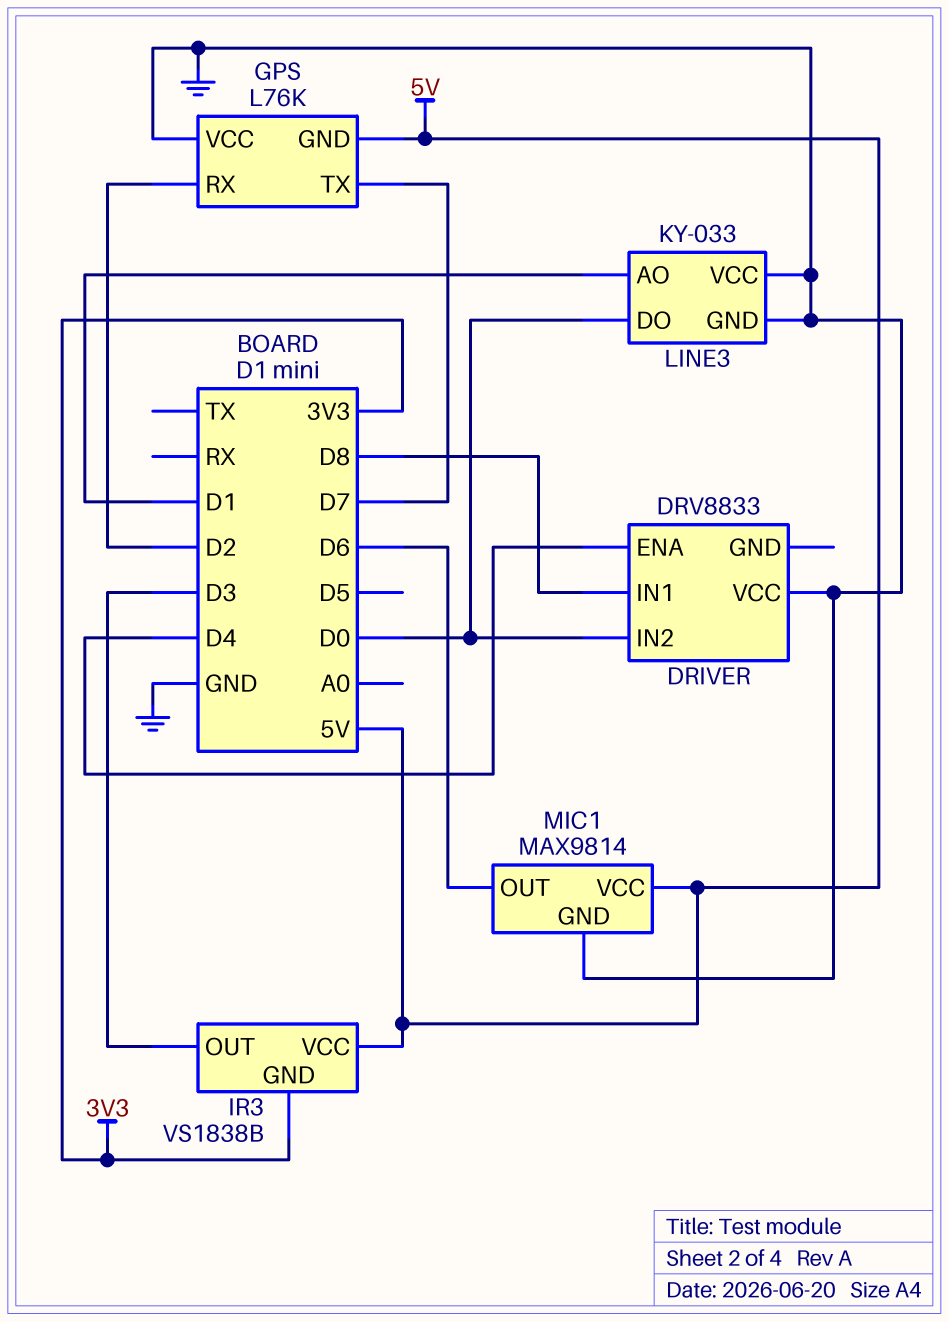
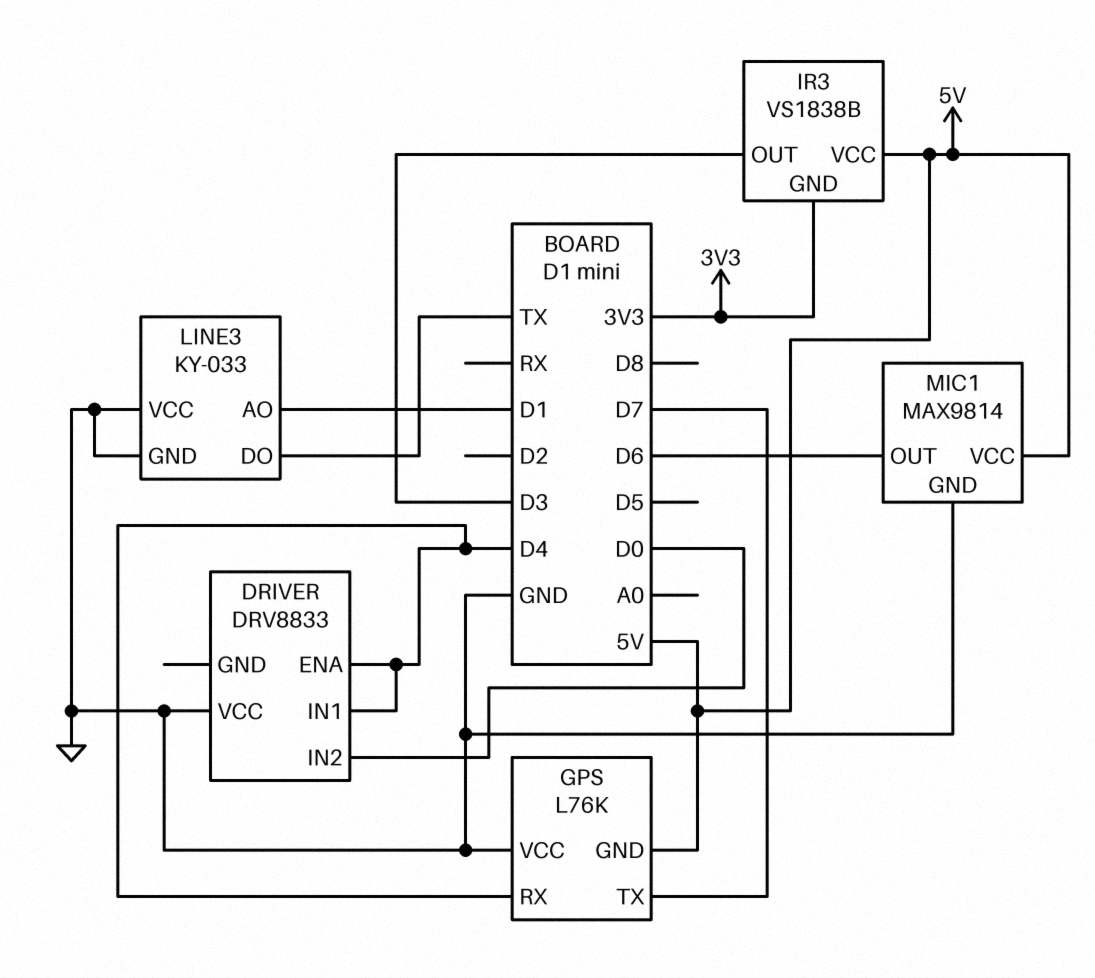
DRIVER pin IN1: D8 -> D4
GPS pin RX: D2 -> D4
LINE3 pin DO: D0 -> TX

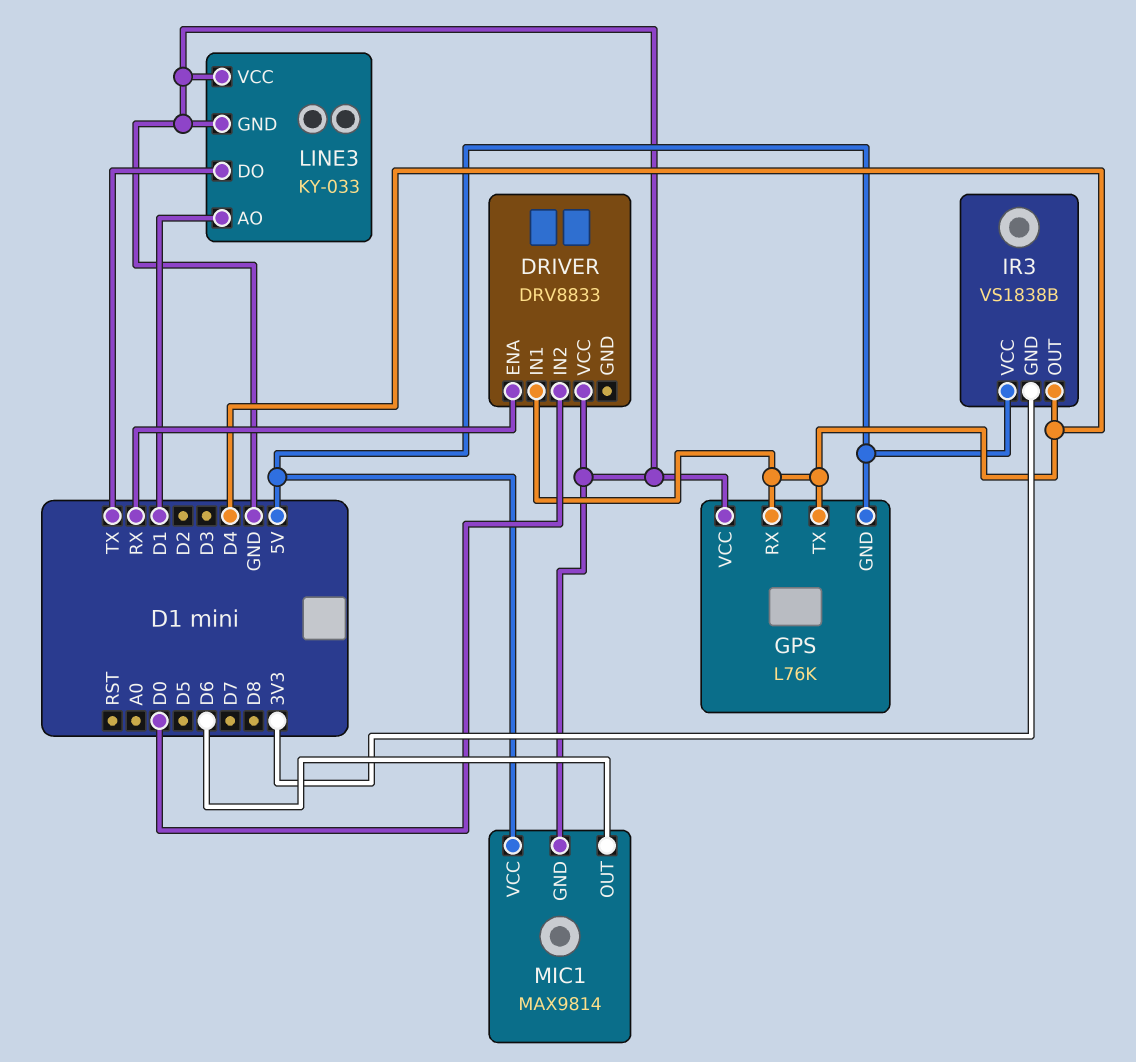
DRIVER pin ENA: D4 -> RX
GPS pin TX: D7 -> D4
IR3 pin OUT: D3 -> D4

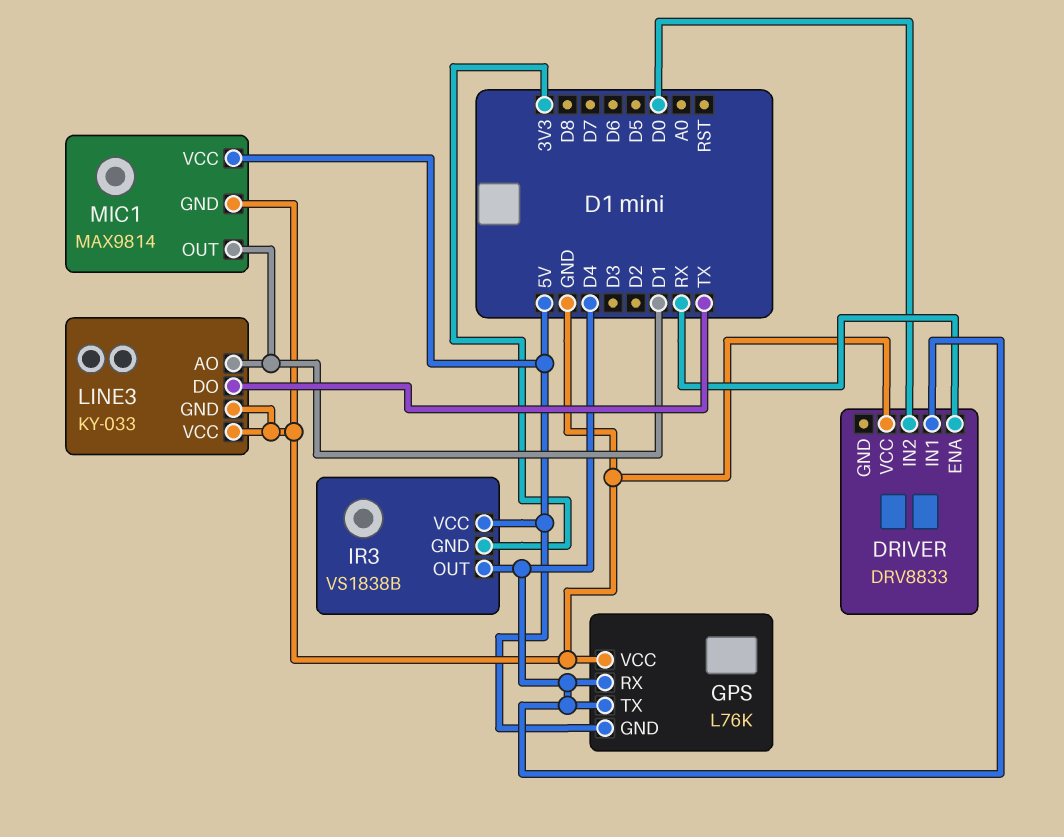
MIC1 pin OUT: D6 -> D1

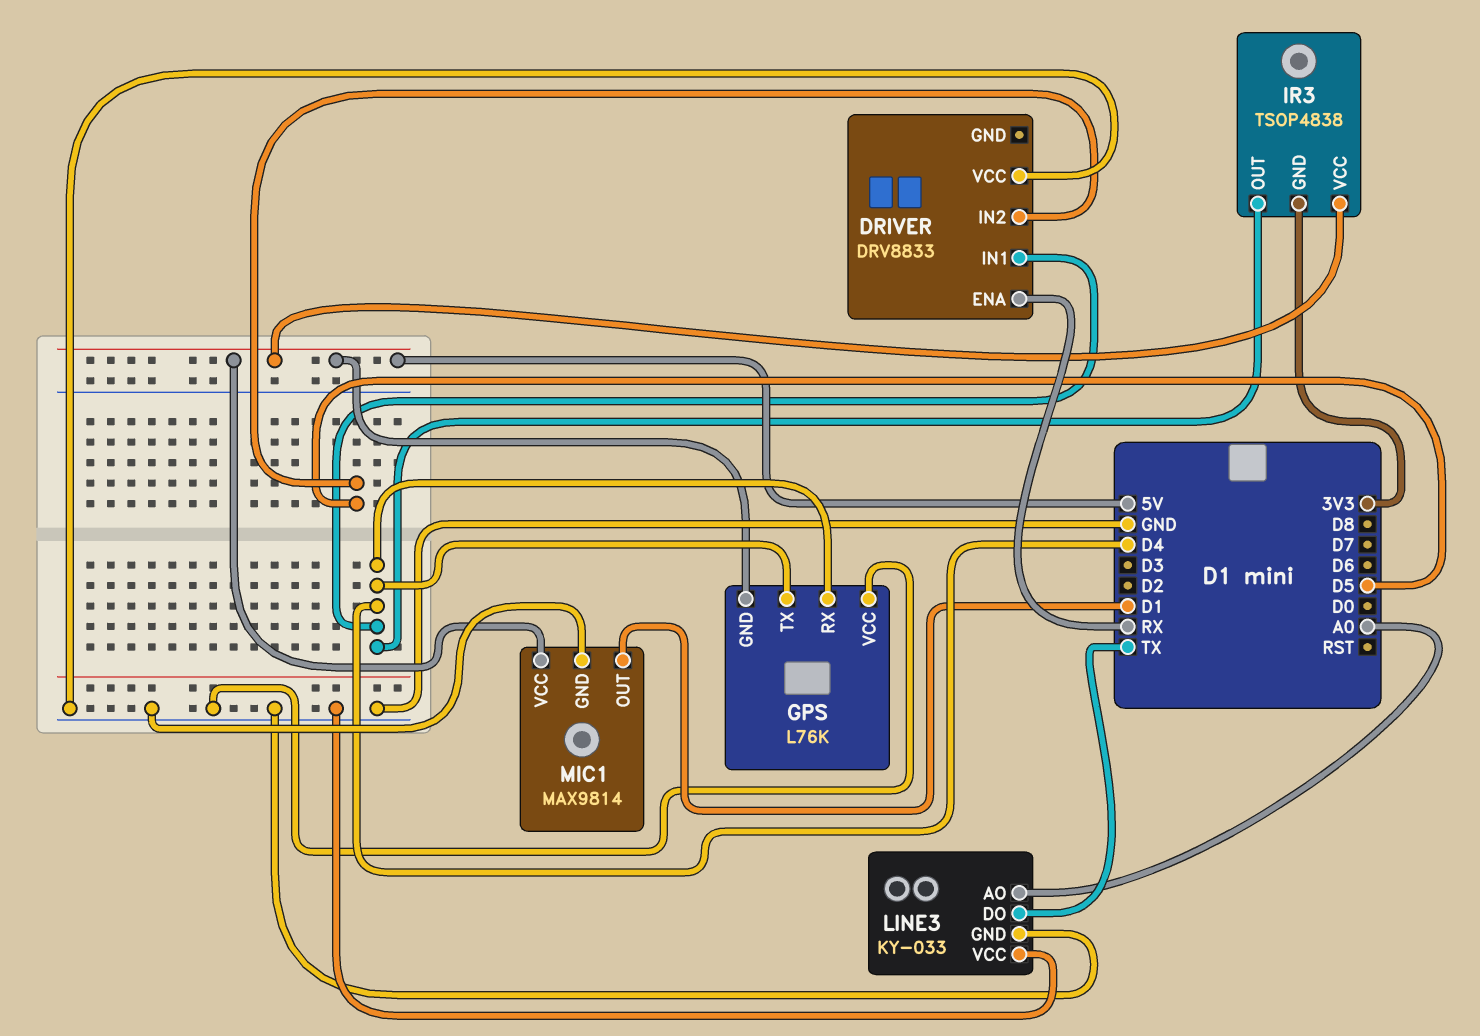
DRIVER pin IN2: D0 -> D5
IR3: VS1838B -> TSOP4838
LINE3 pin AO: D1 -> A0

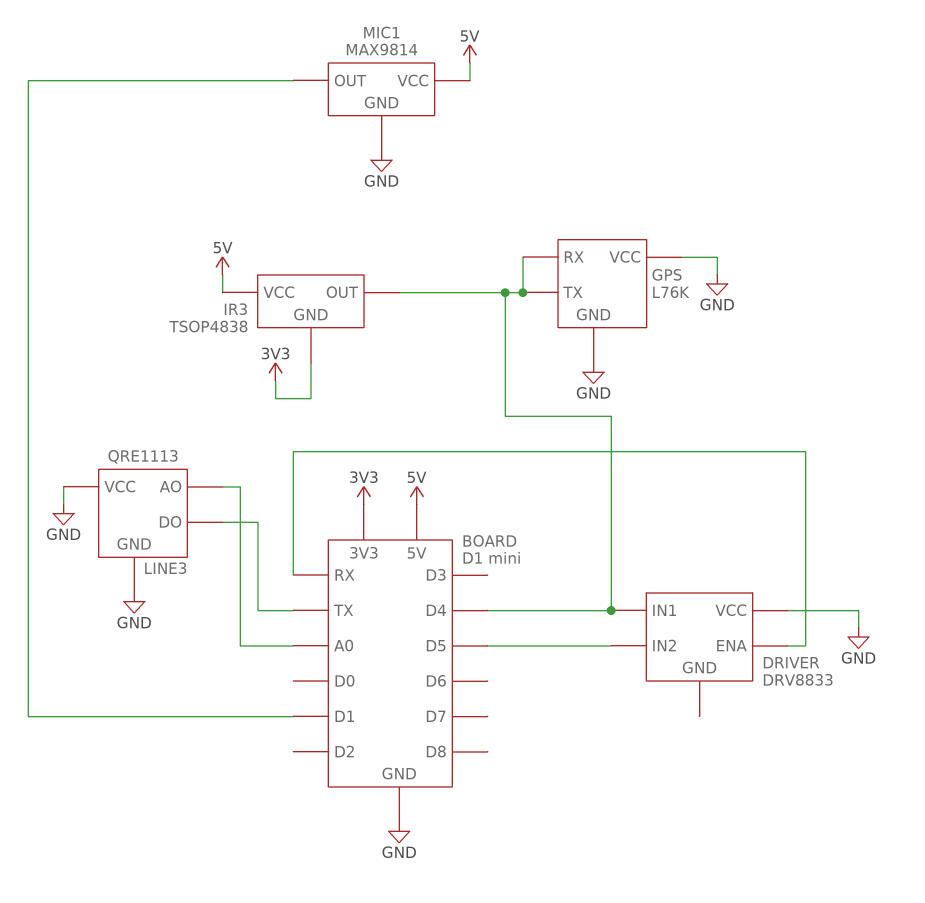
GPS pin GND: 5V -> GND
LINE3: KY-033 -> QRE1113

